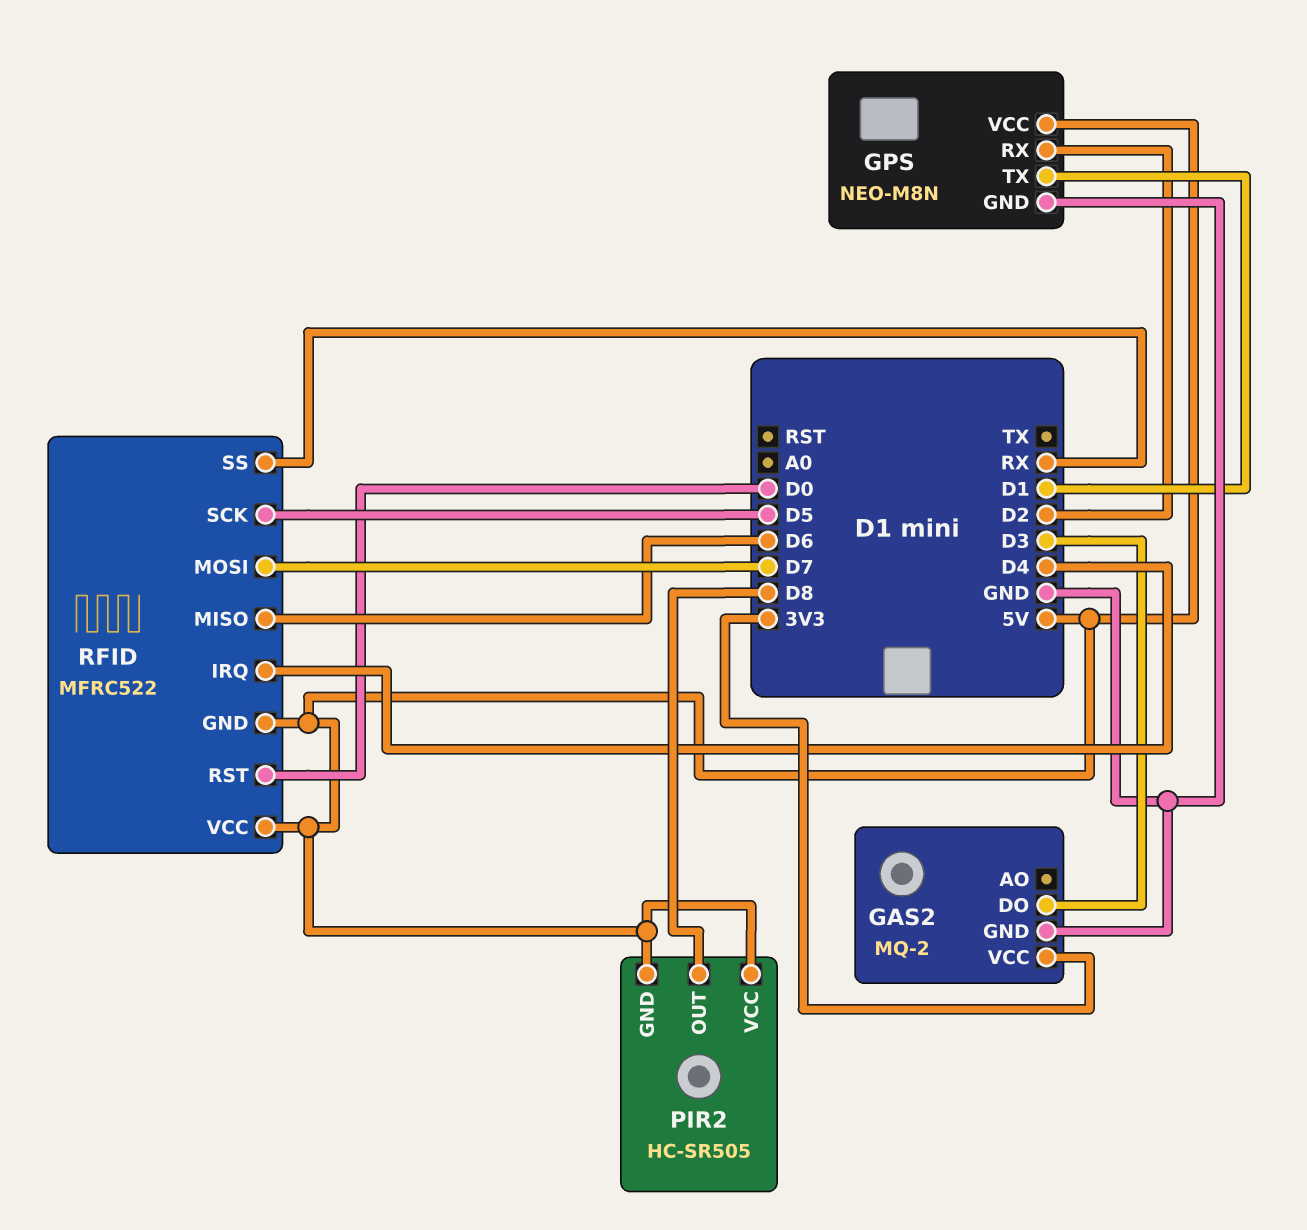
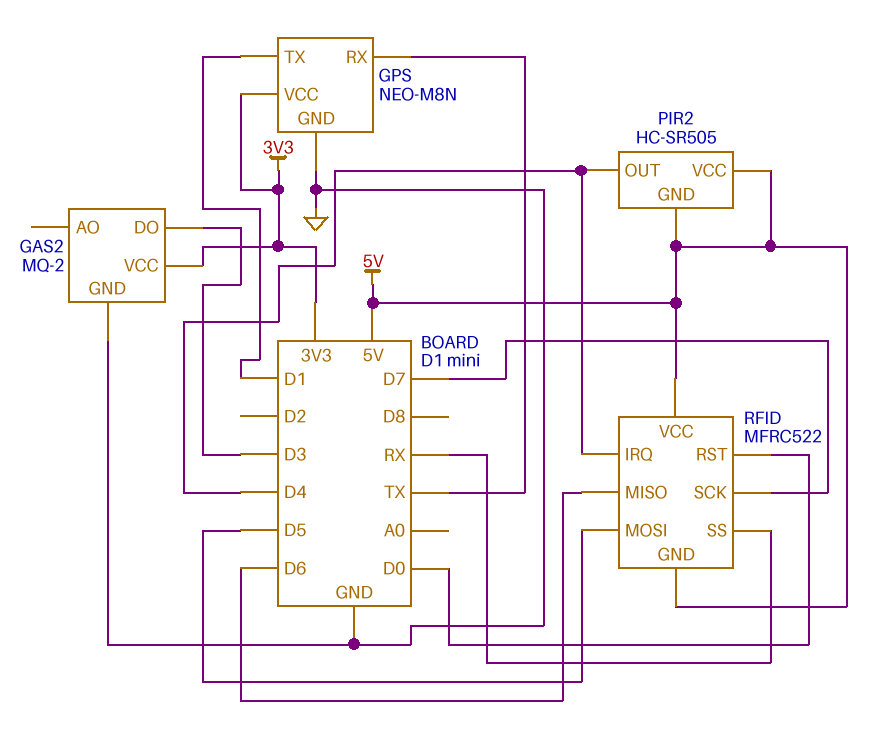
GPS pin RX: D2 -> TX
GPS pin VCC: 5V -> 3V3
PIR2 pin OUT: D8 -> D4
RFID pin MOSI: D7 -> D5
RFID pin SCK: D5 -> D7

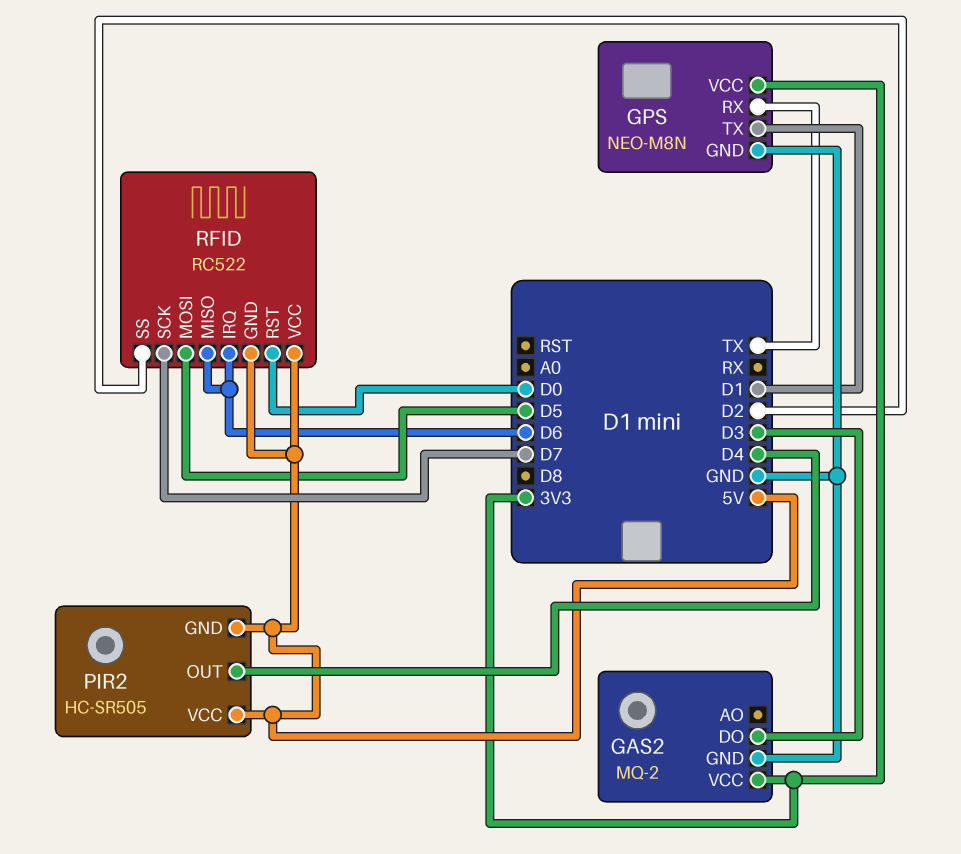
RFID: MFRC522 -> RC522
RFID pin IRQ: D4 -> D6
RFID pin SS: RX -> D2

